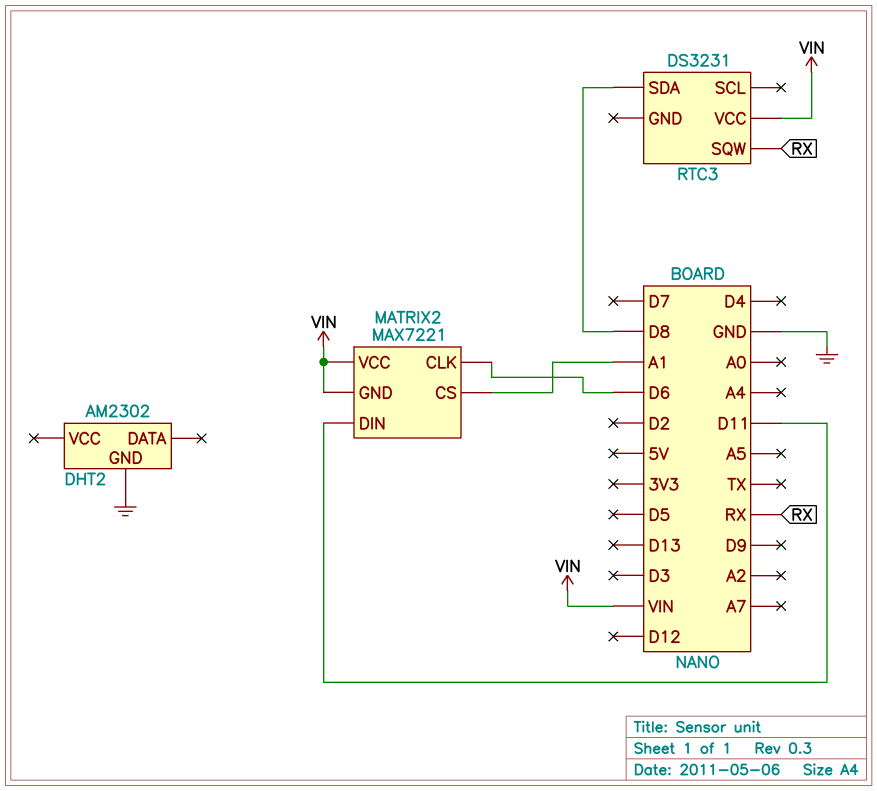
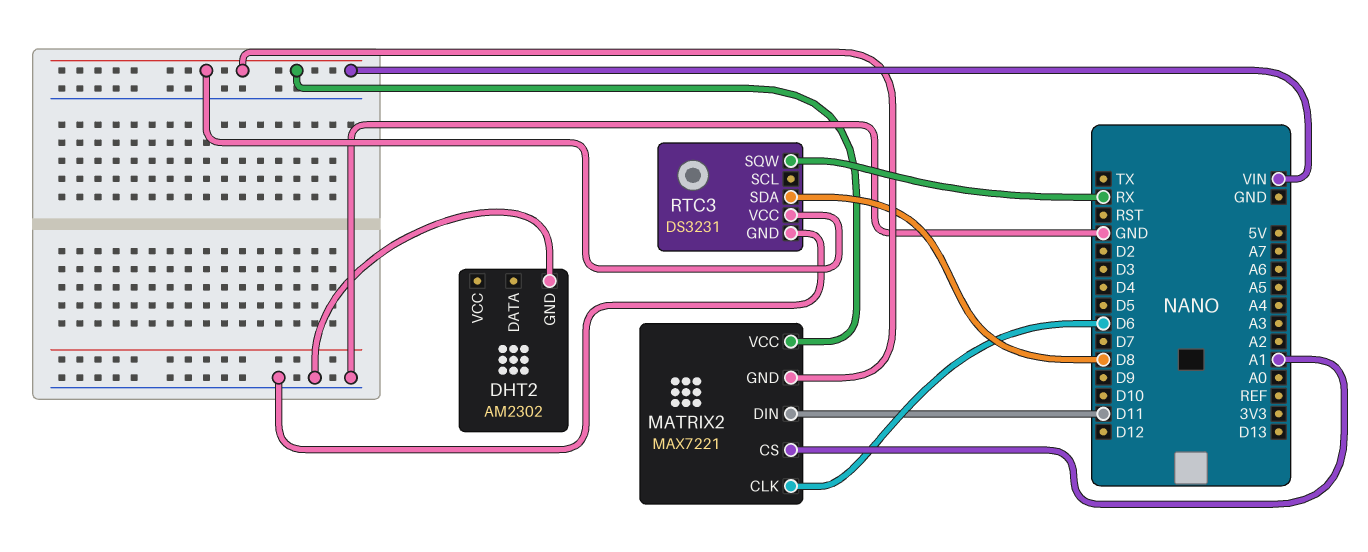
RTC3 pin GND: none -> GND

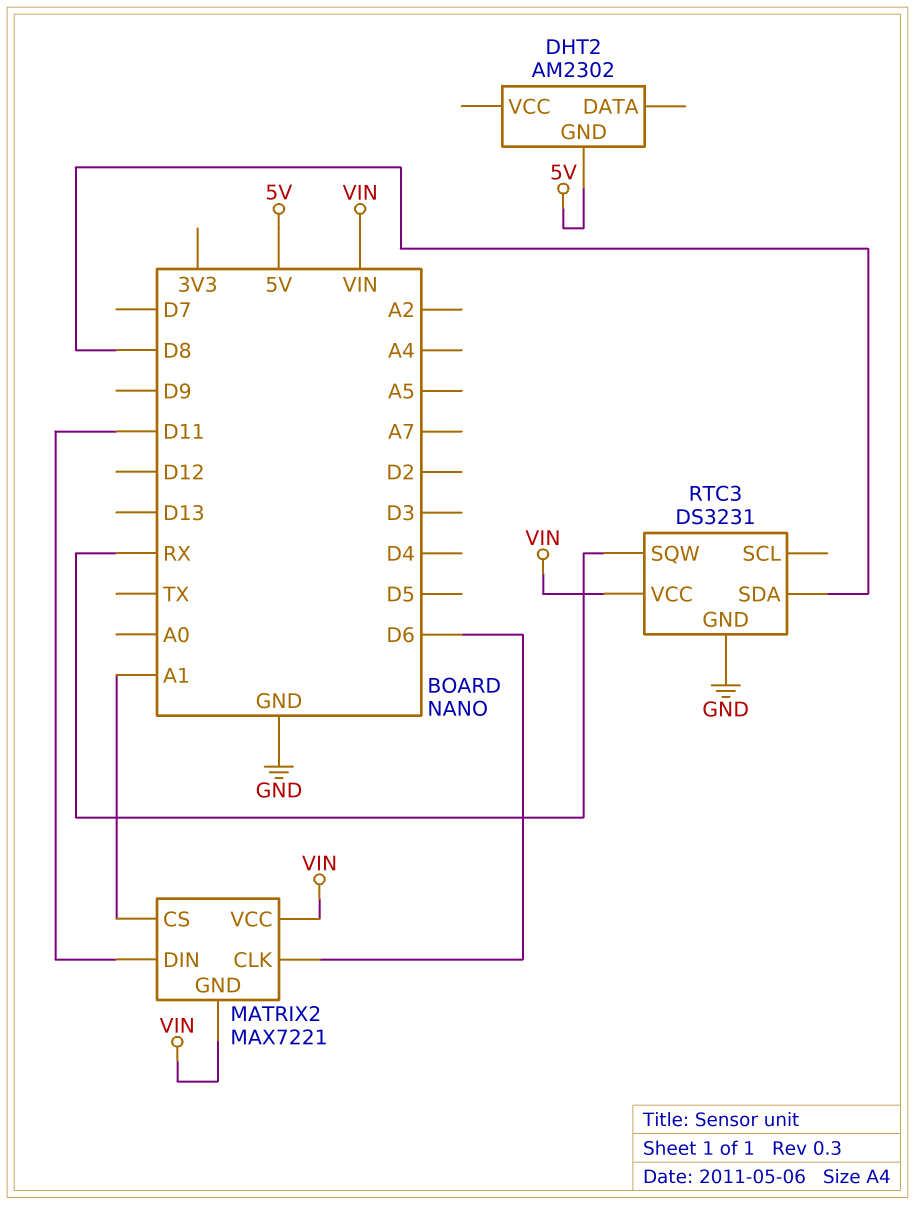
DHT2 pin GND: GND -> 5V

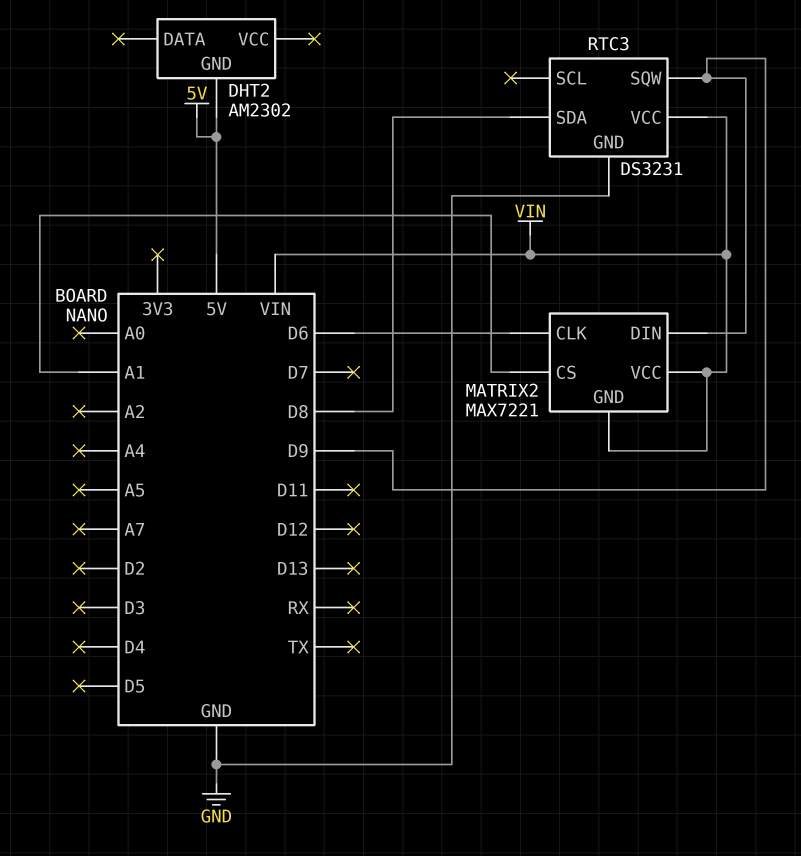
MATRIX2 pin DIN: D11 -> D9
RTC3 pin SQW: RX -> D9

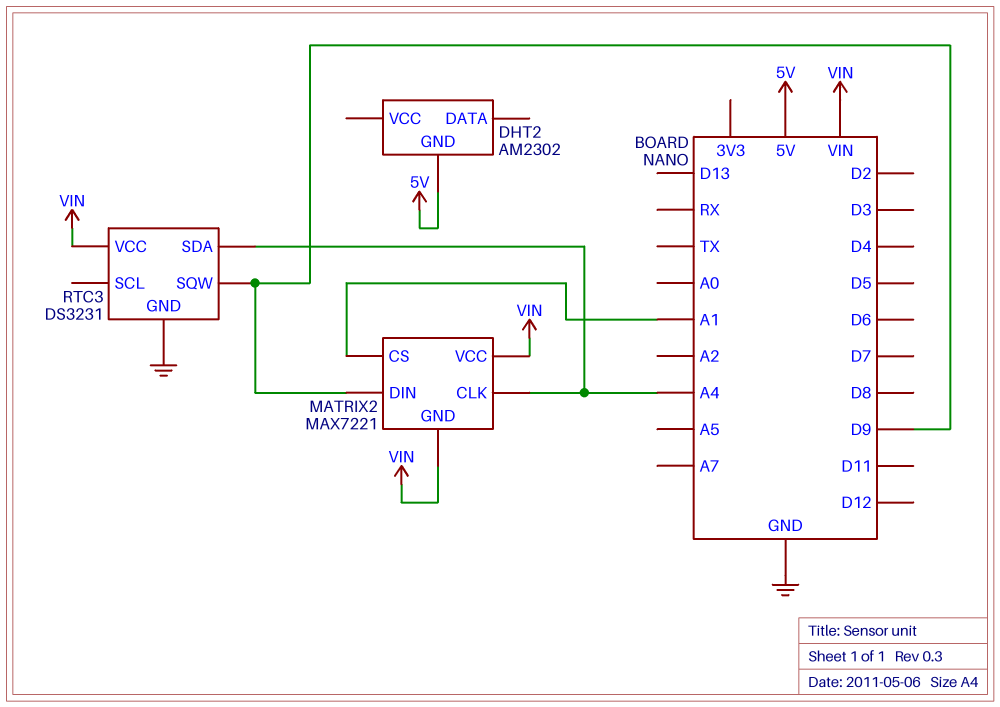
MATRIX2 pin CLK: D6 -> A4
RTC3 pin SDA: D8 -> A4

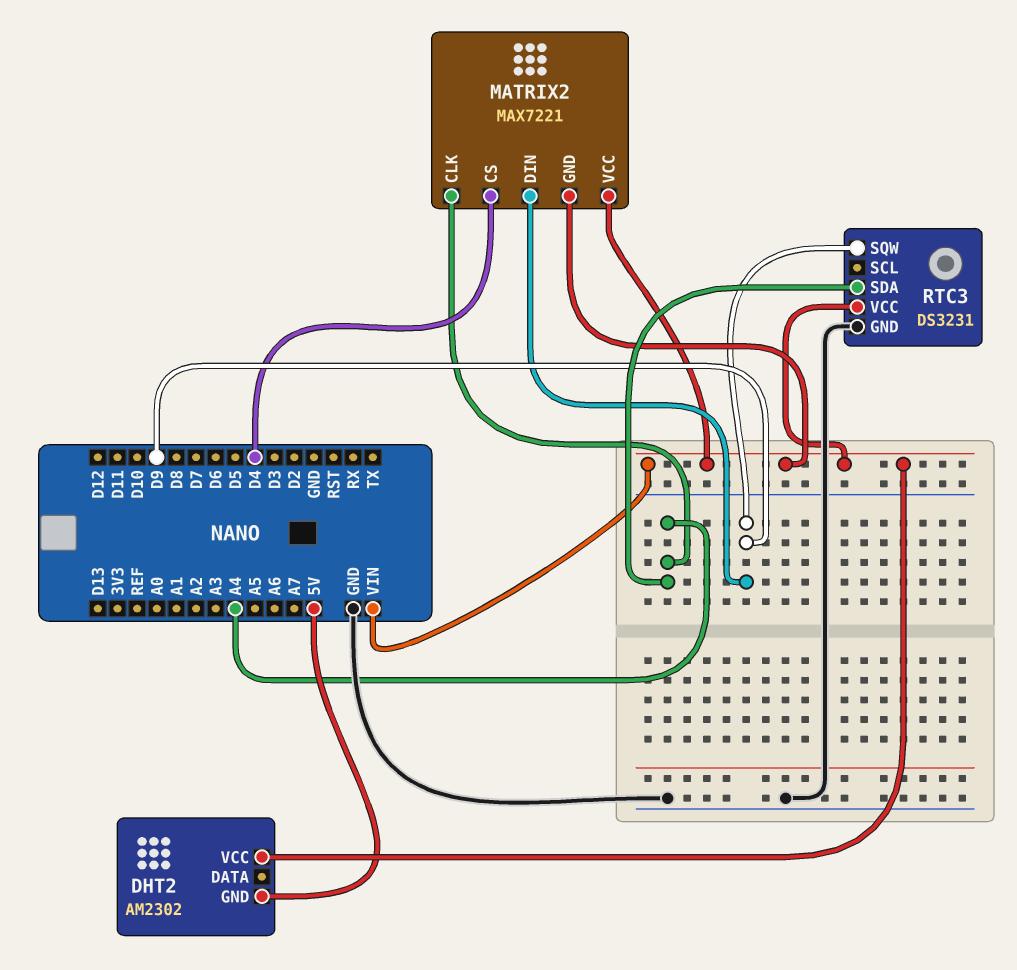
DHT2 pin VCC: none -> VIN
MATRIX2 pin CS: A1 -> D4

